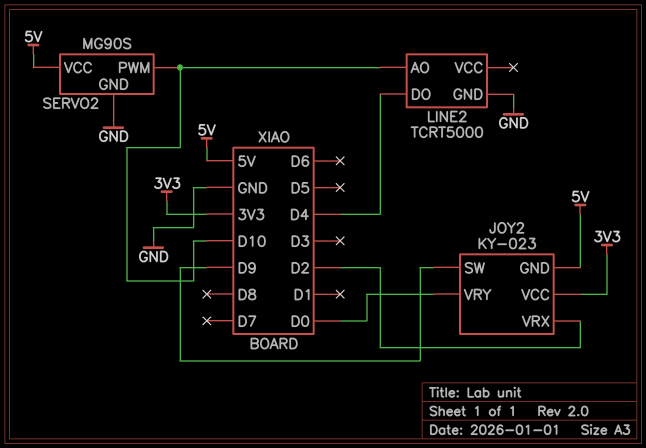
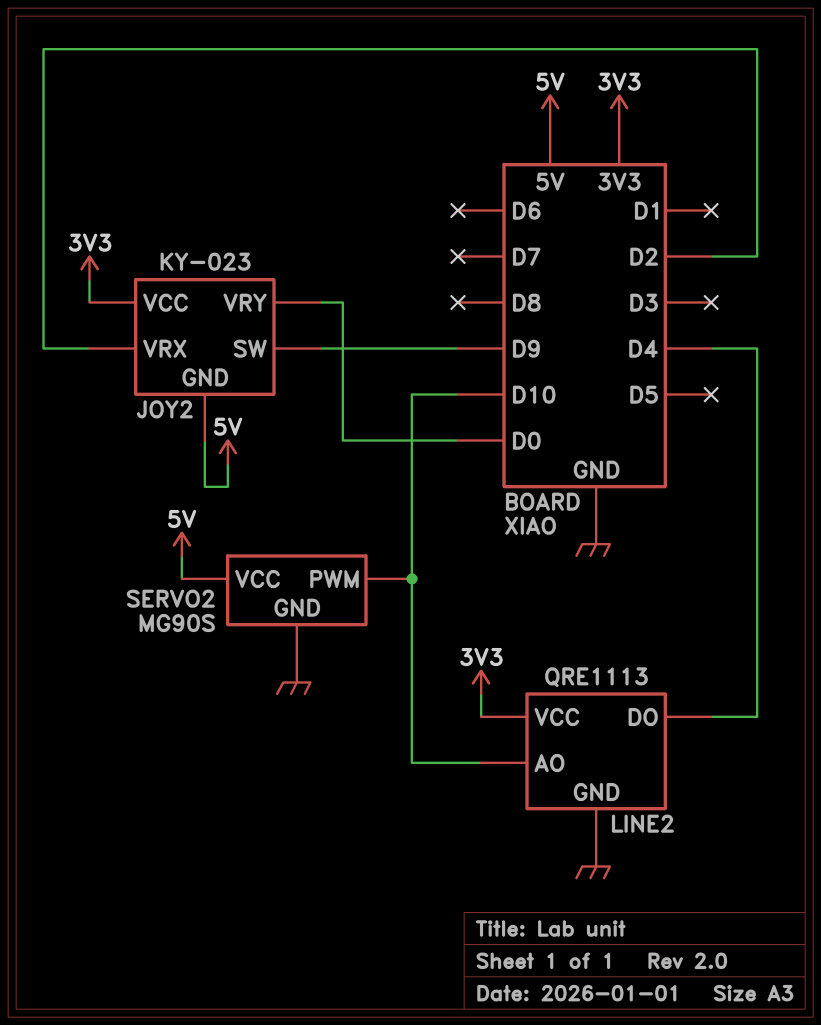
LINE2: TCRT5000 -> QRE1113
LINE2 pin VCC: none -> 3V3

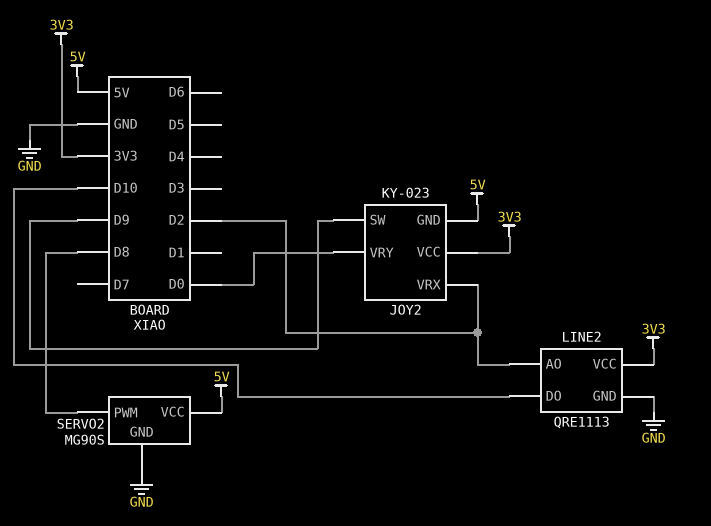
LINE2 pin AO: D10 -> D2
LINE2 pin DO: D4 -> D10
SERVO2 pin PWM: D10 -> D8

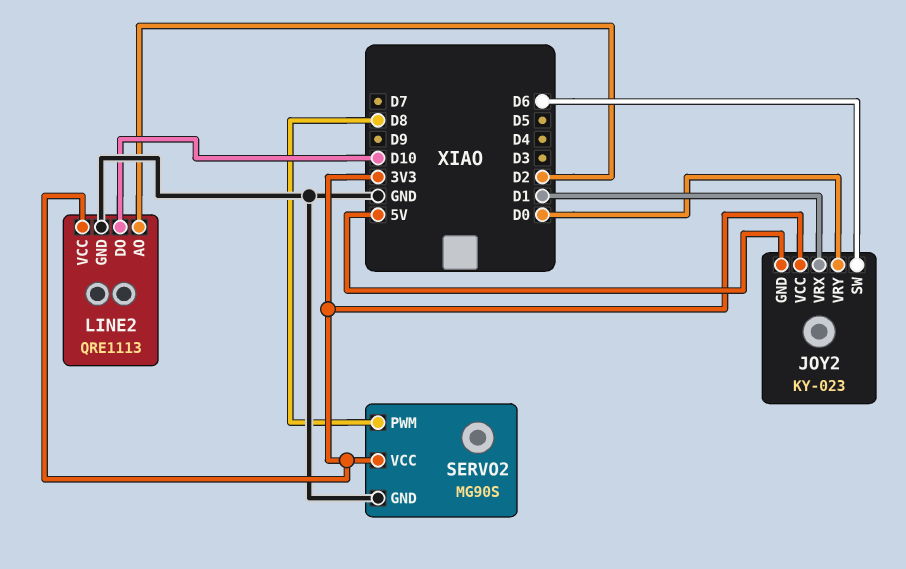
JOY2 pin SW: D9 -> D6
JOY2 pin VRX: D2 -> D1
SERVO2 pin VCC: 5V -> 3V3

